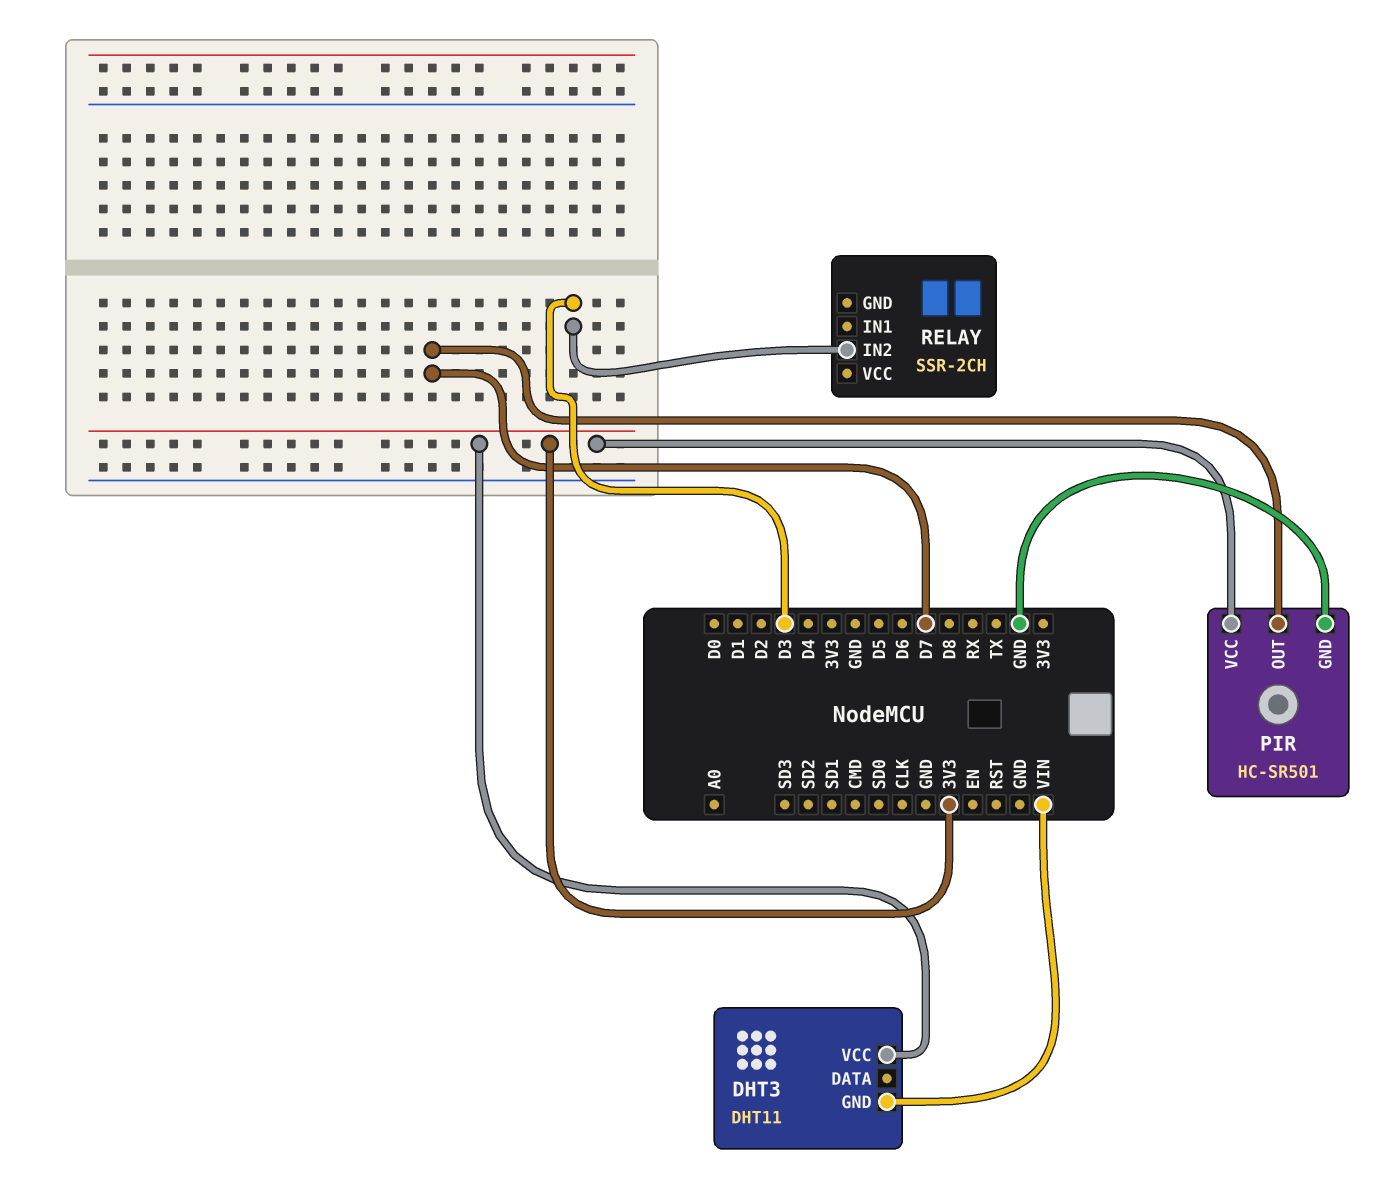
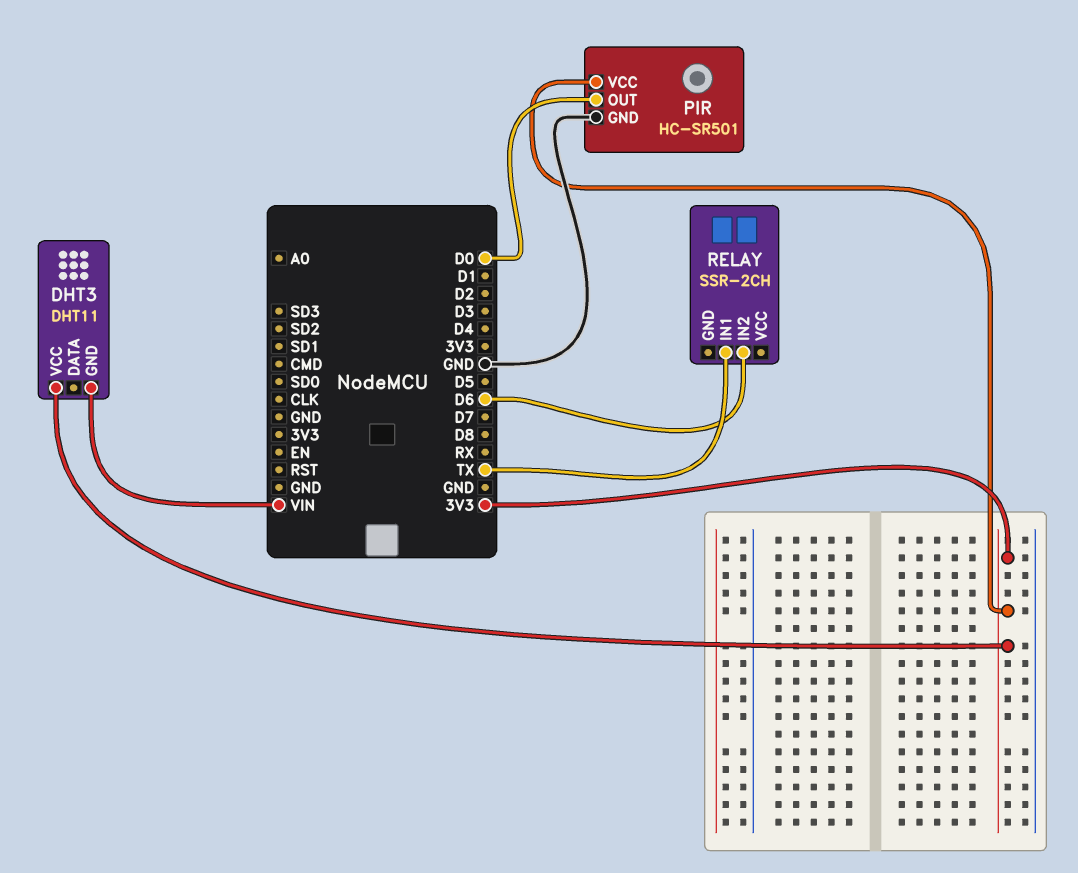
PIR pin OUT: D7 -> D0
RELAY pin IN1: none -> TX
RELAY pin IN2: D3 -> D6

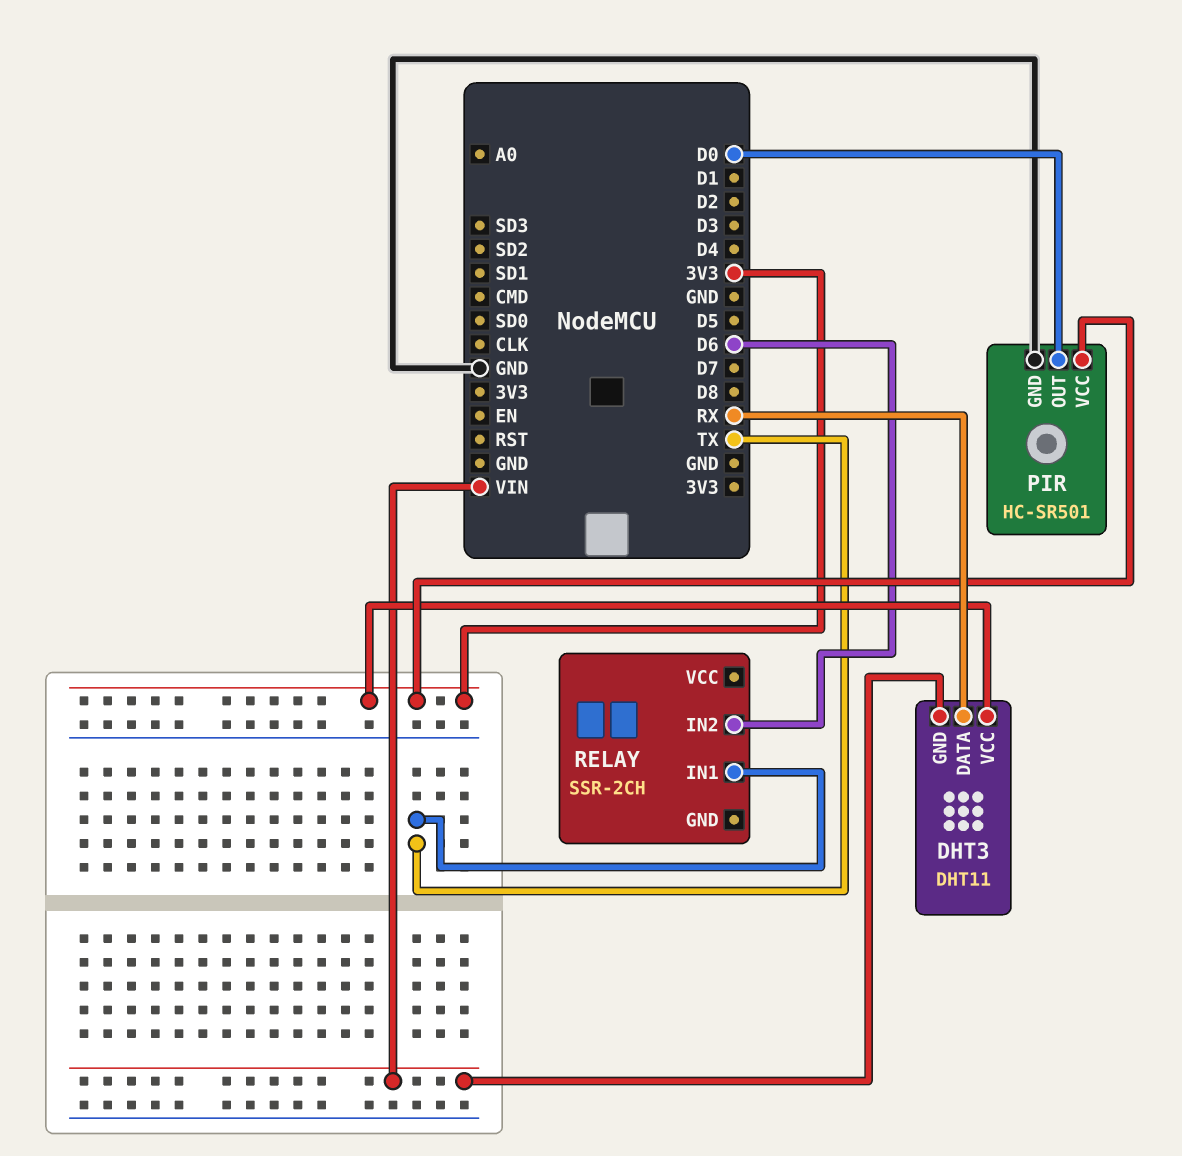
DHT3 pin DATA: none -> RX

